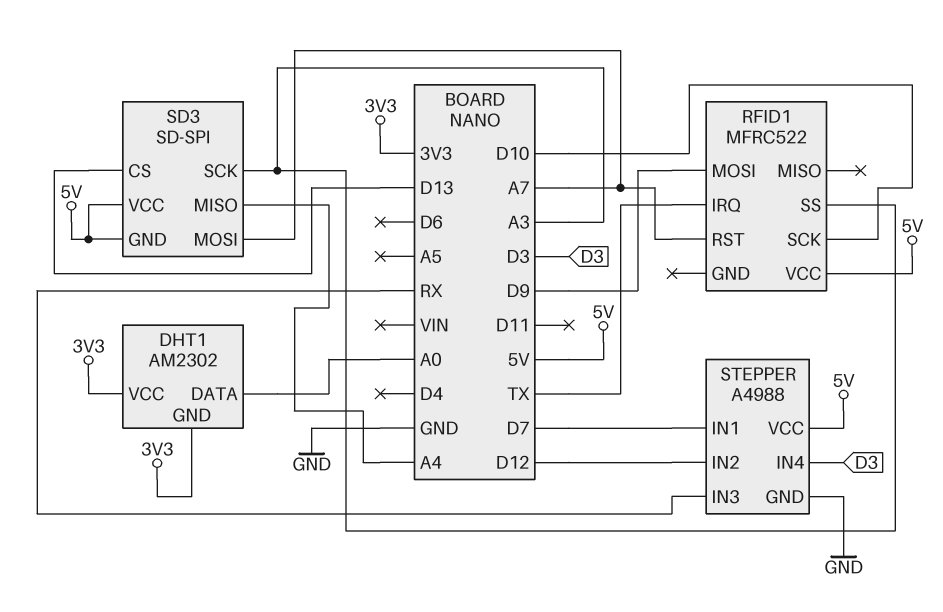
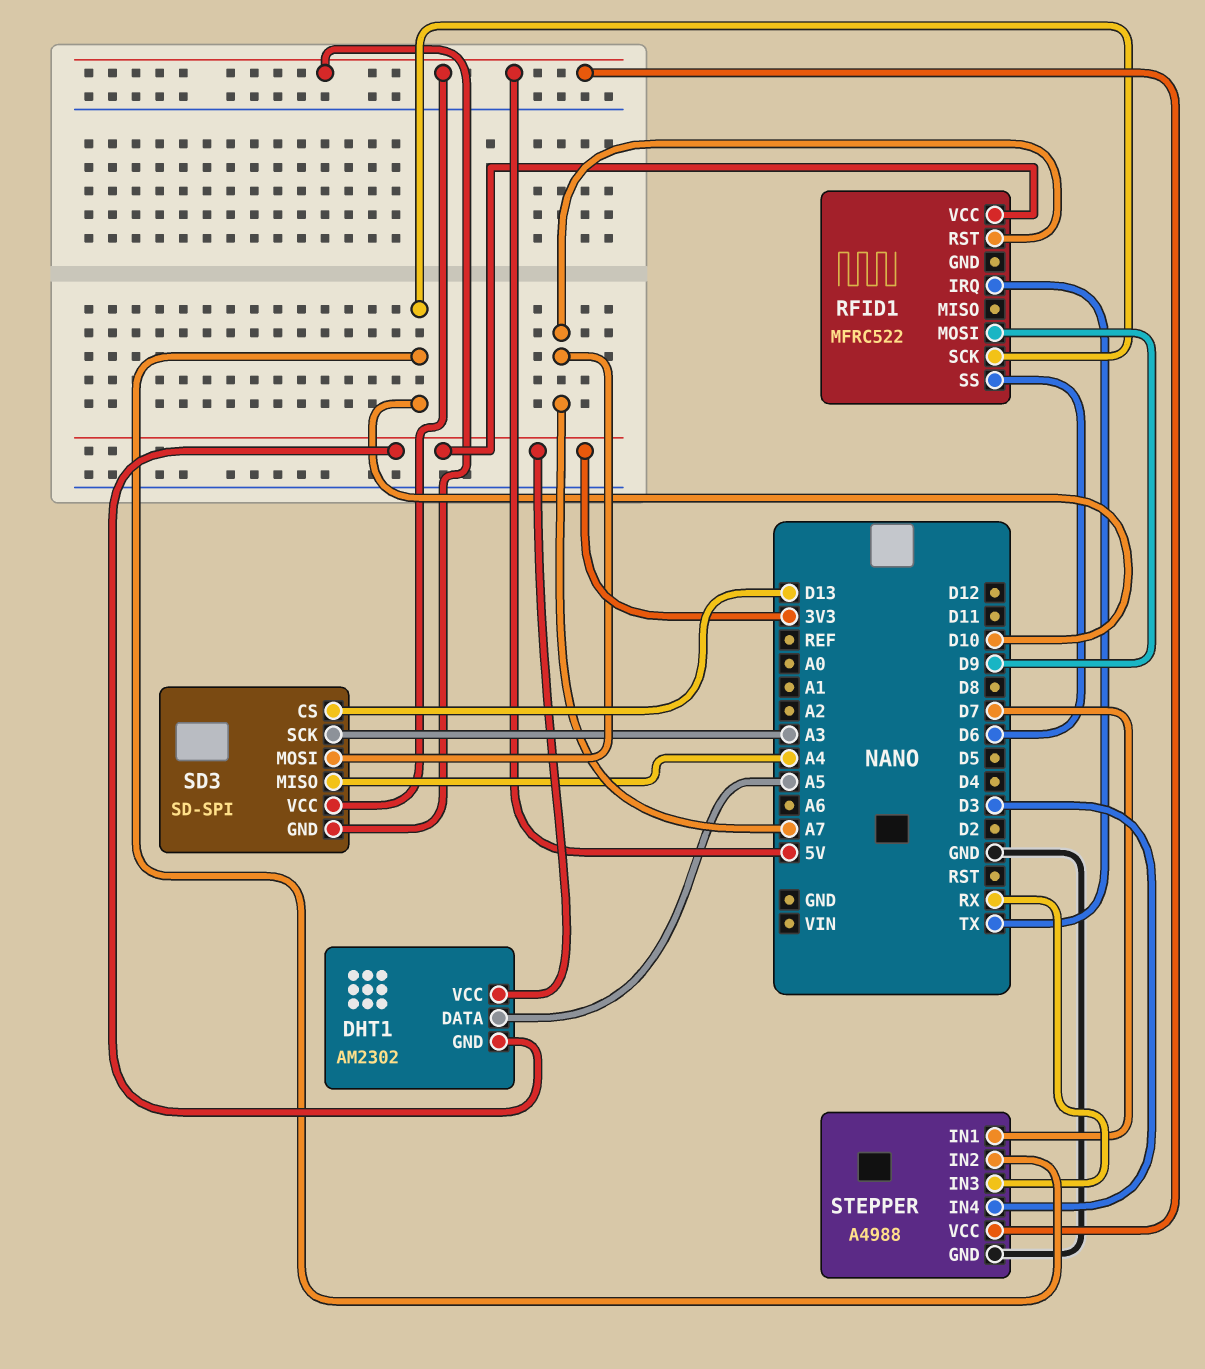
DHT1 pin DATA: A0 -> A5
RFID1 pin SS: A3 -> D6
RFID1 pin VCC: 5V -> 3V3
STEPPER pin IN2: D12 -> D10

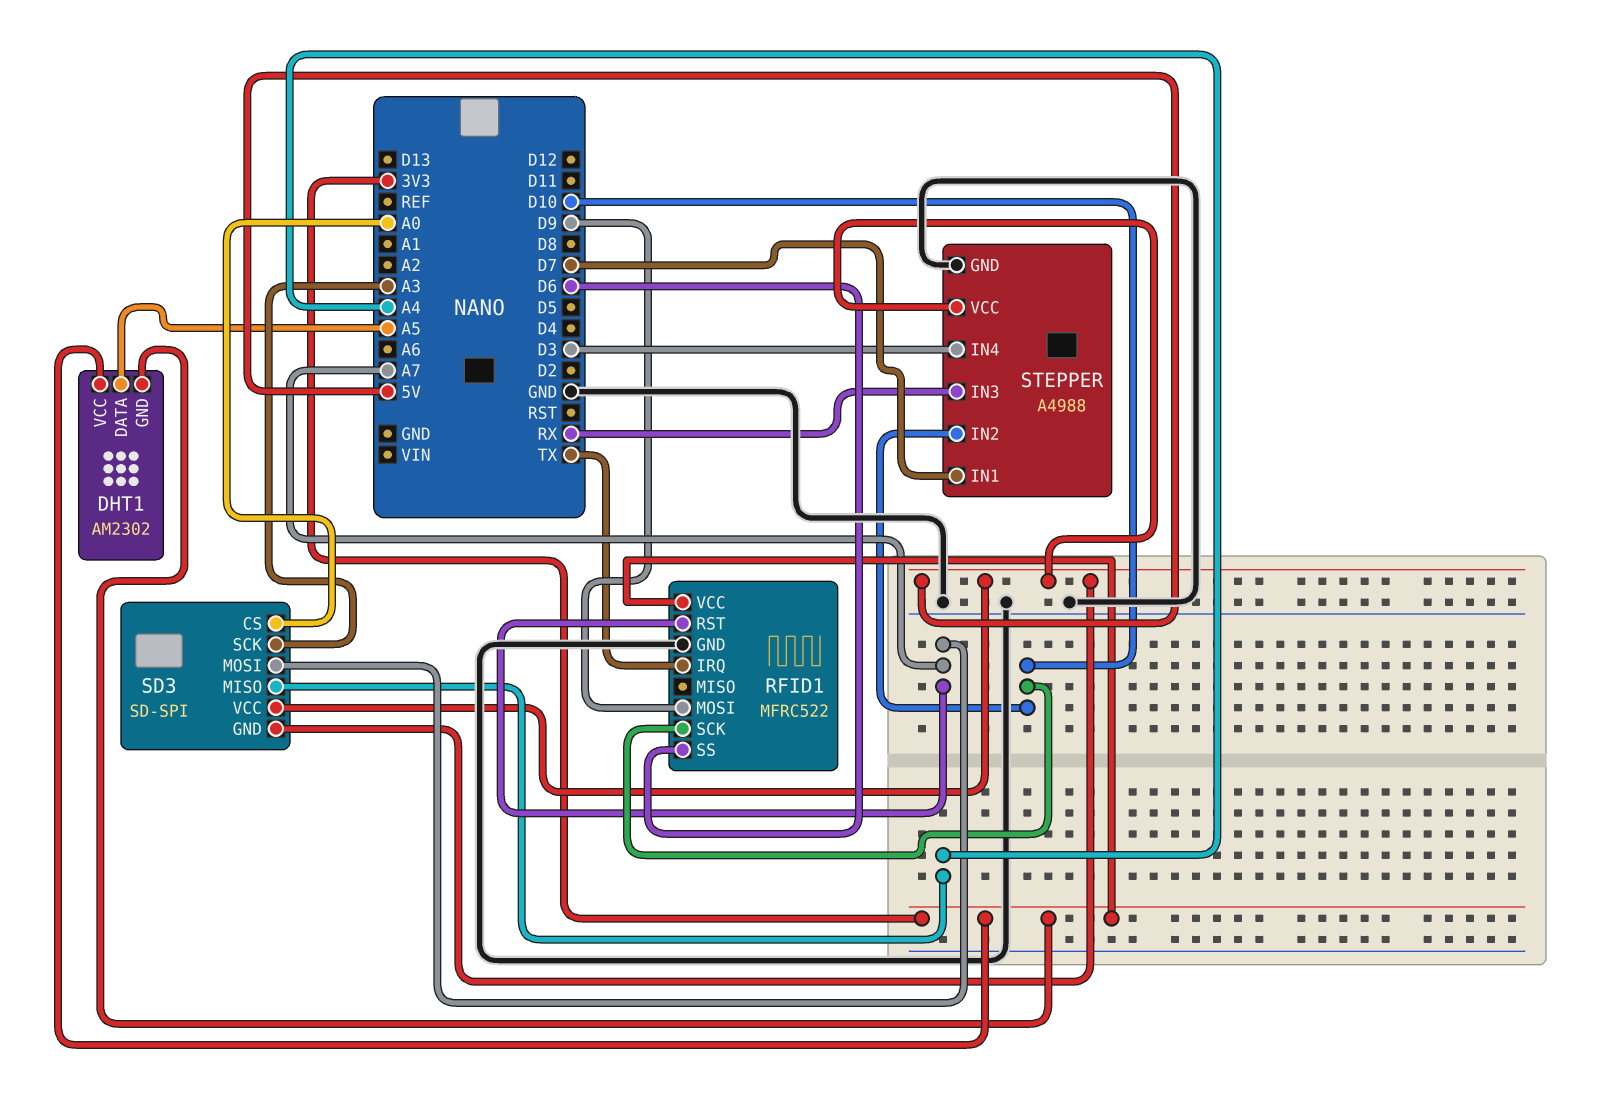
RFID1 pin GND: none -> GND
SD3 pin CS: D13 -> A0

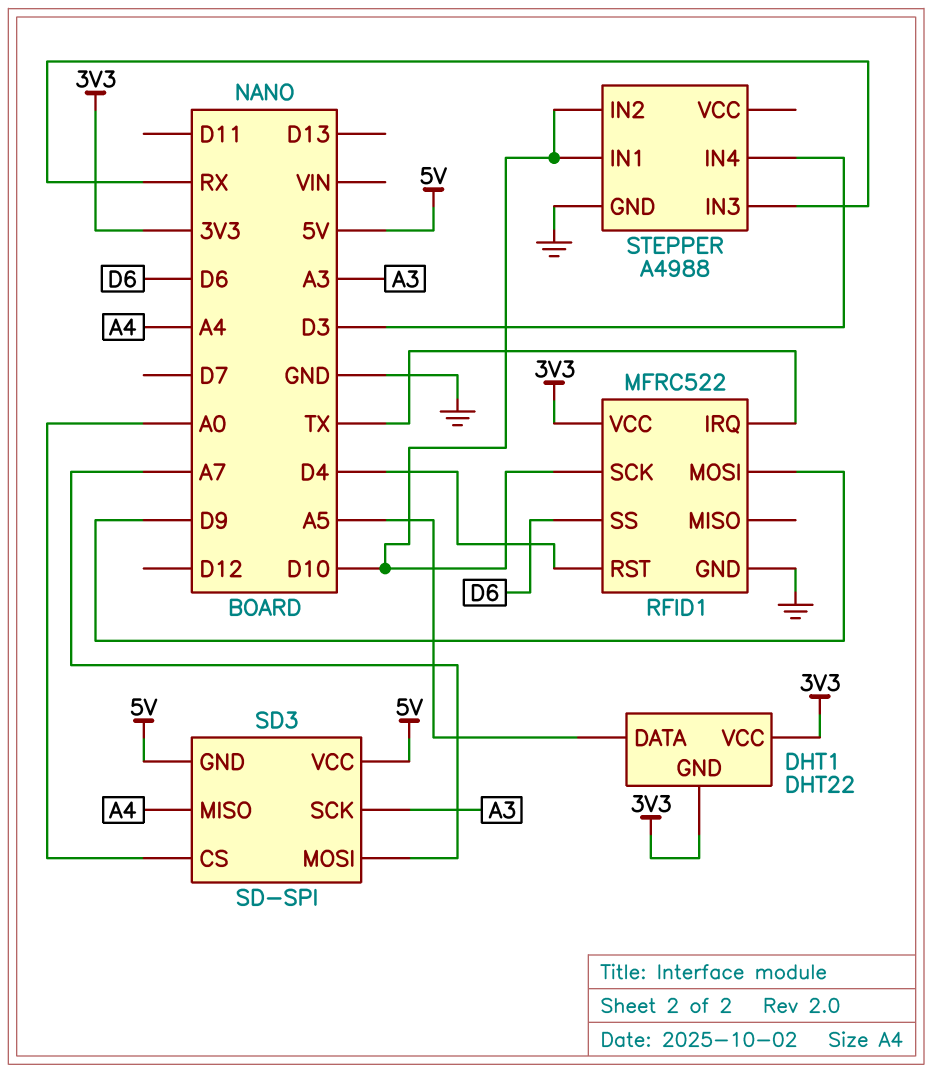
DHT1: AM2302 -> DHT22
RFID1 pin RST: A7 -> D4
STEPPER pin IN1: D7 -> D10
STEPPER pin VCC: 5V -> none

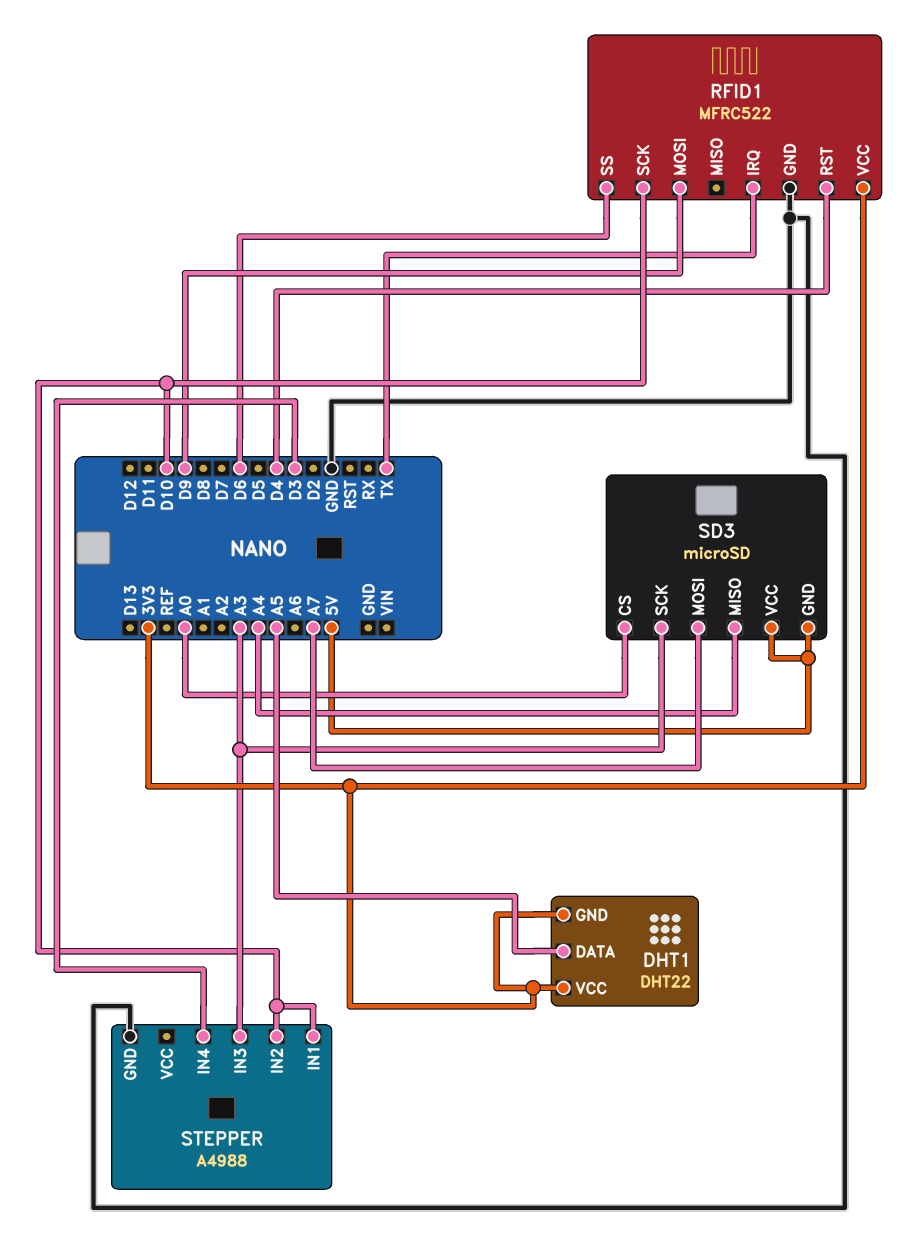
SD3: SD-SPI -> microSD
STEPPER pin IN3: RX -> A3

